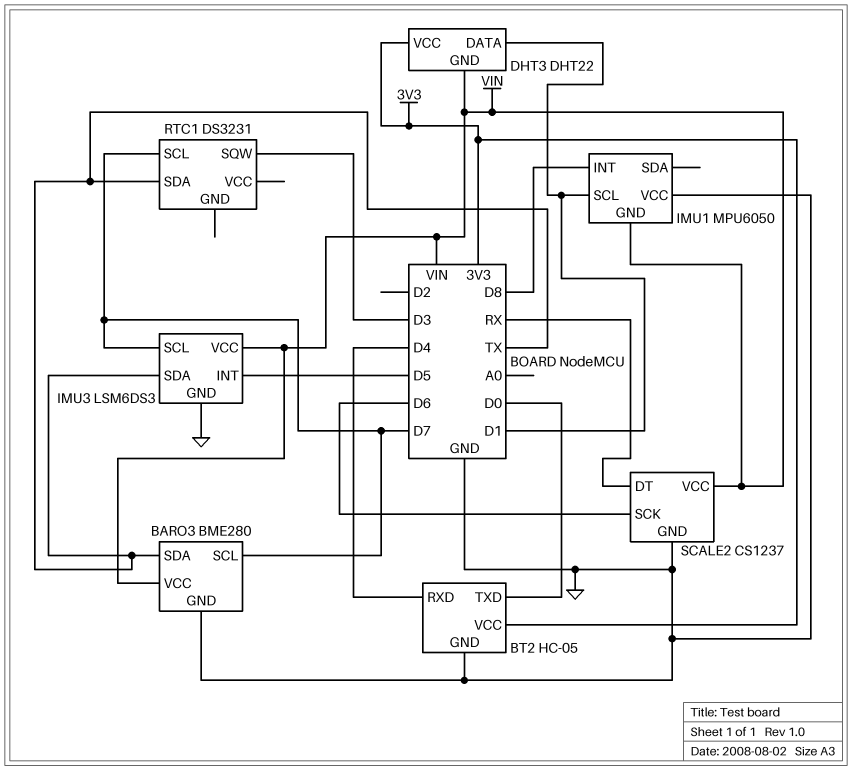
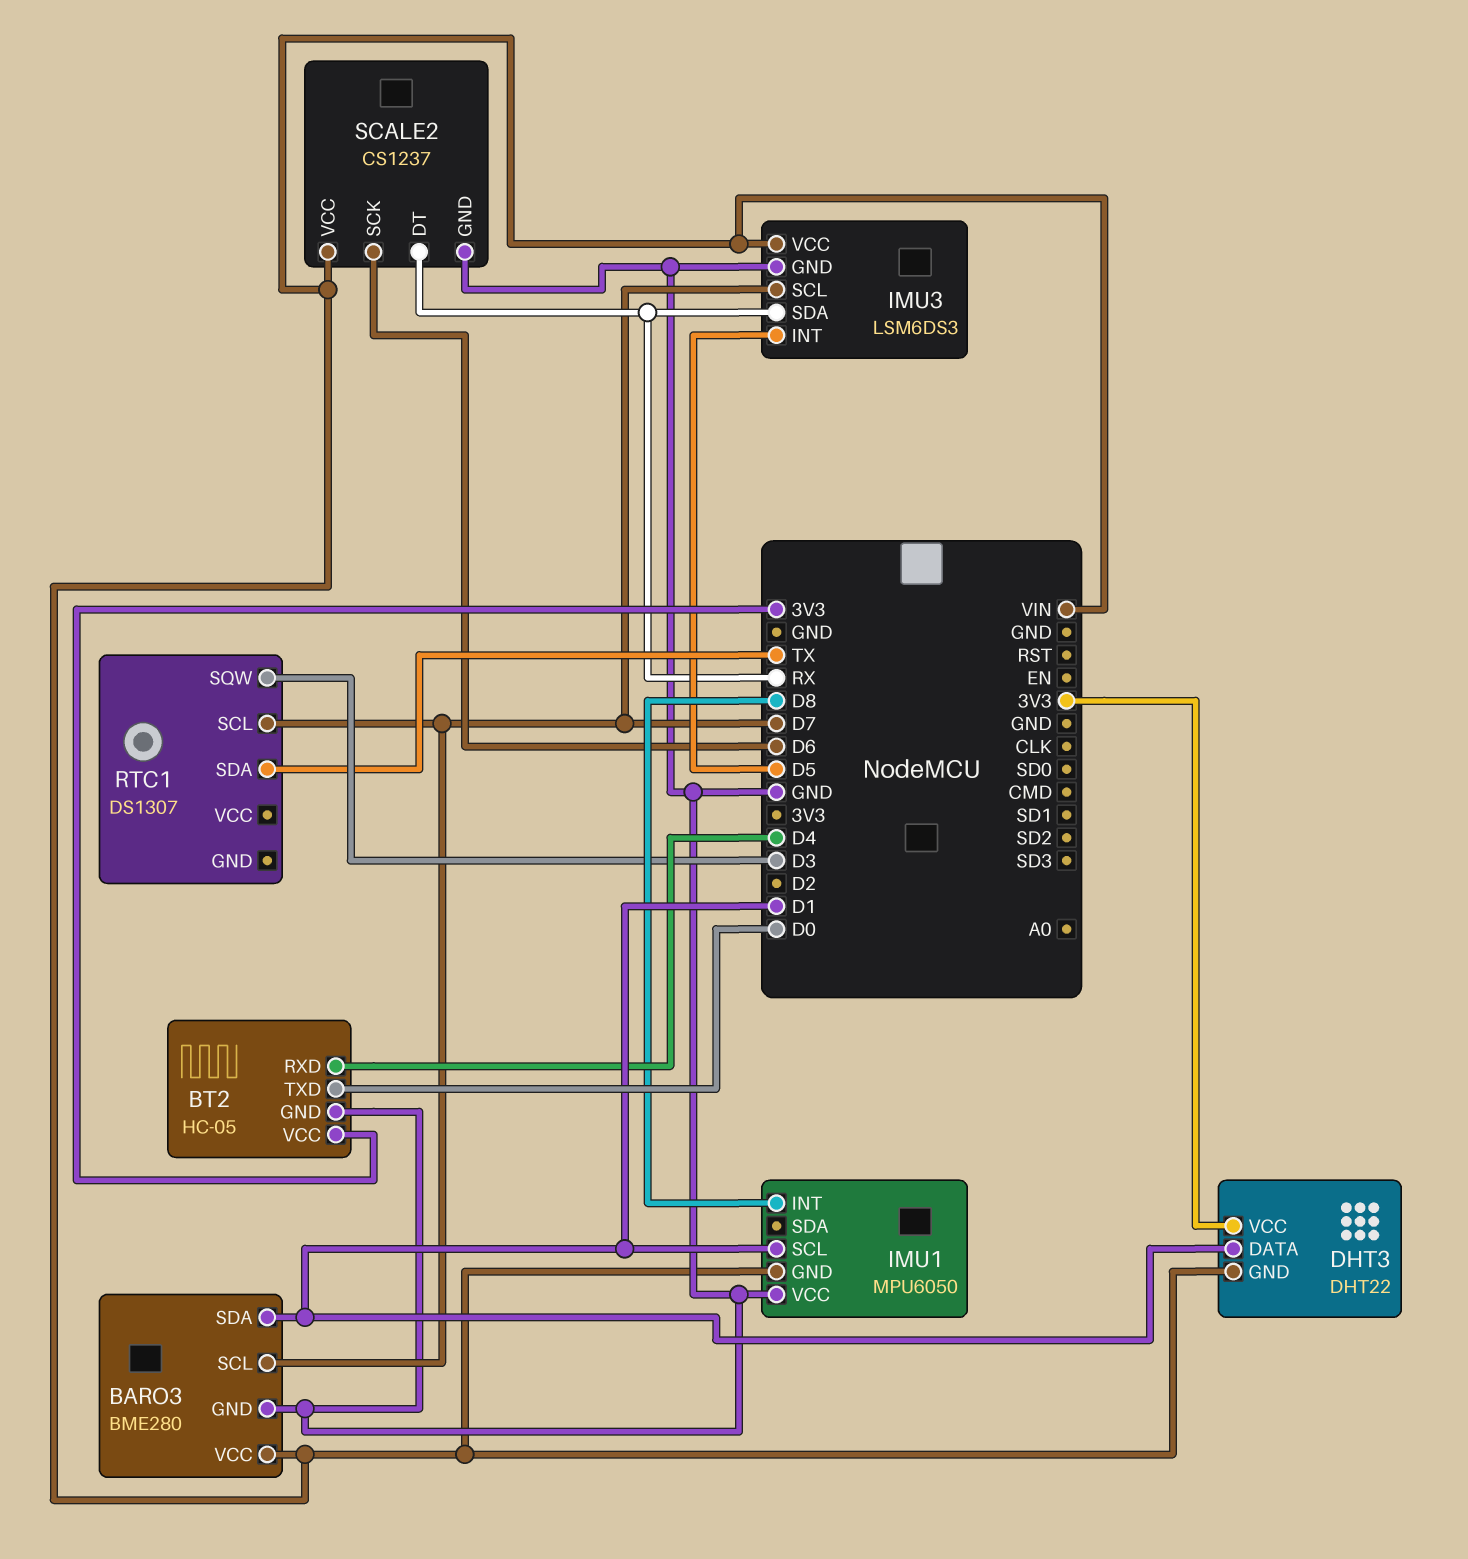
BARO3 pin SDA: TX -> D1
IMU3 pin SDA: TX -> RX
RTC1: DS3231 -> DS1307

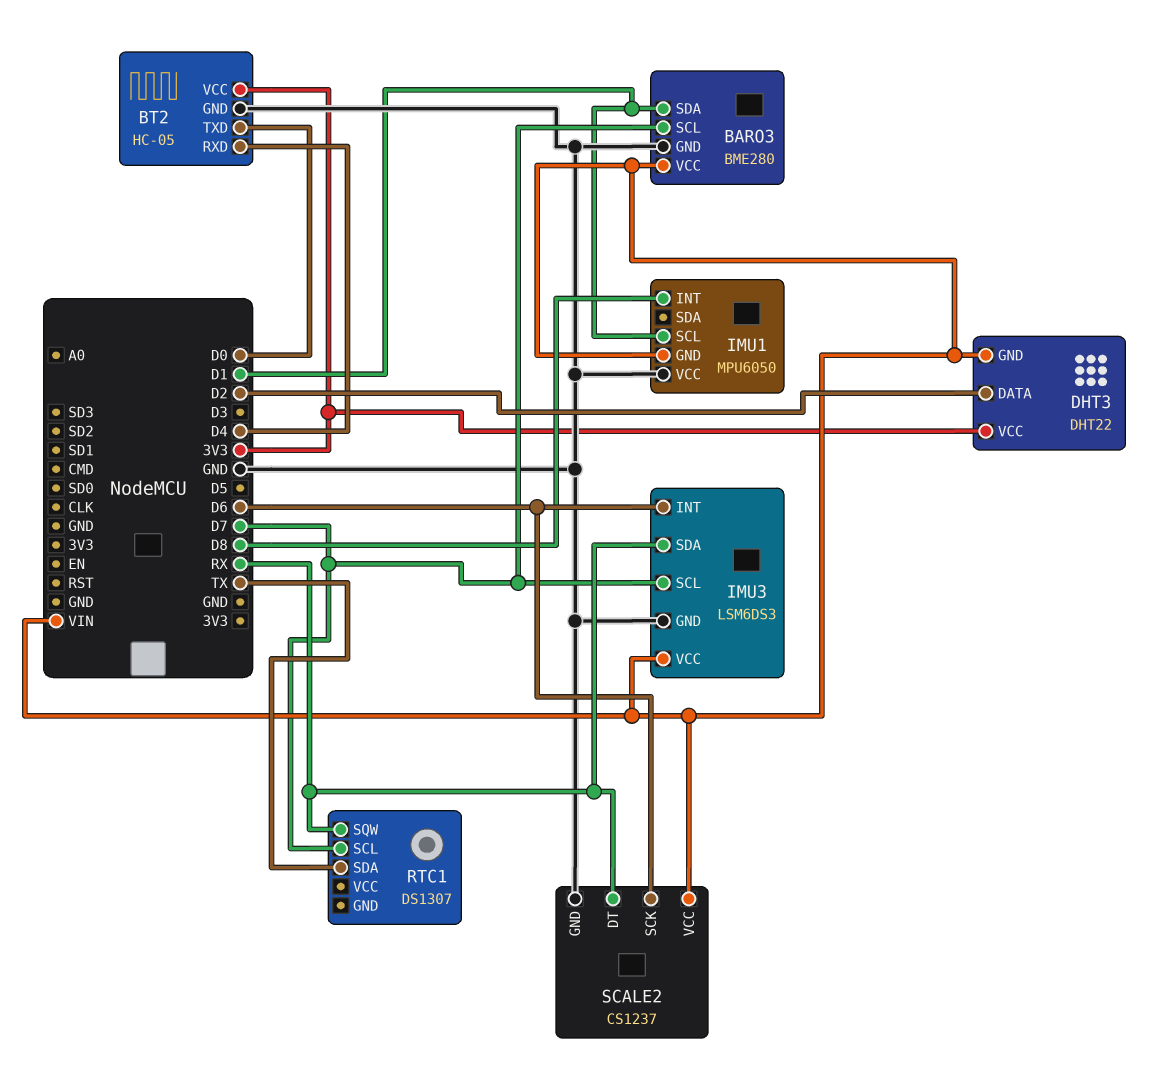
DHT3 pin DATA: D1 -> D2
IMU3 pin INT: D5 -> D6
RTC1 pin SQW: D3 -> RX

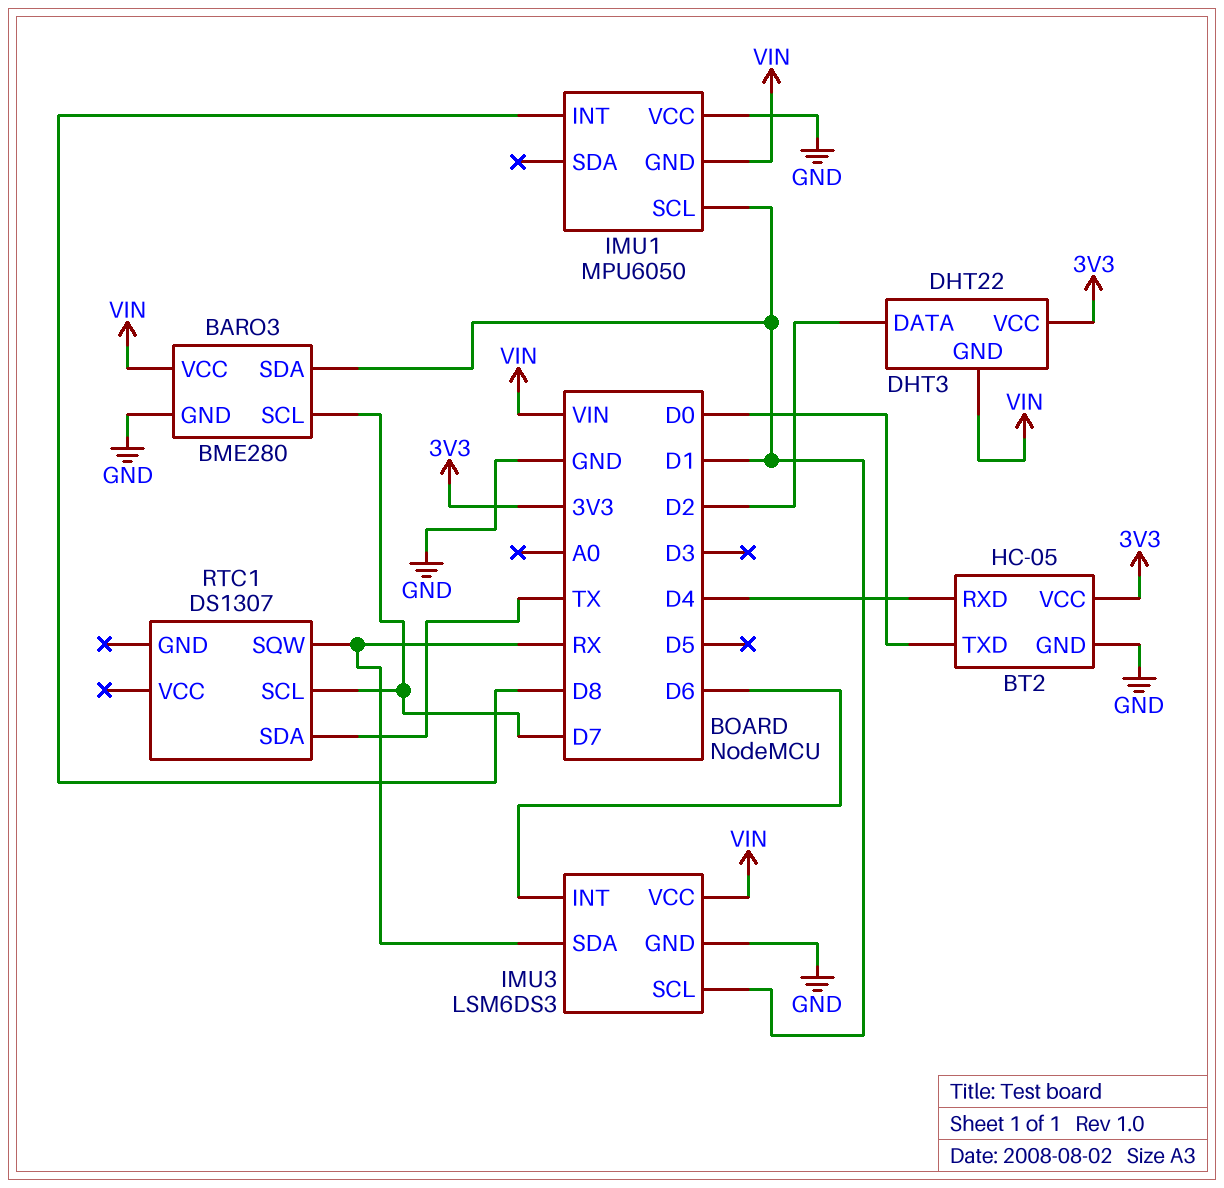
IMU3 pin SCL: D7 -> D1
SCALE2: CS1237 -> none
SCALE2 pin DT: RX -> none
SCALE2 pin GND: GND -> none
SCALE2 pin SCK: D6 -> none
SCALE2 pin VCC: VIN -> none

